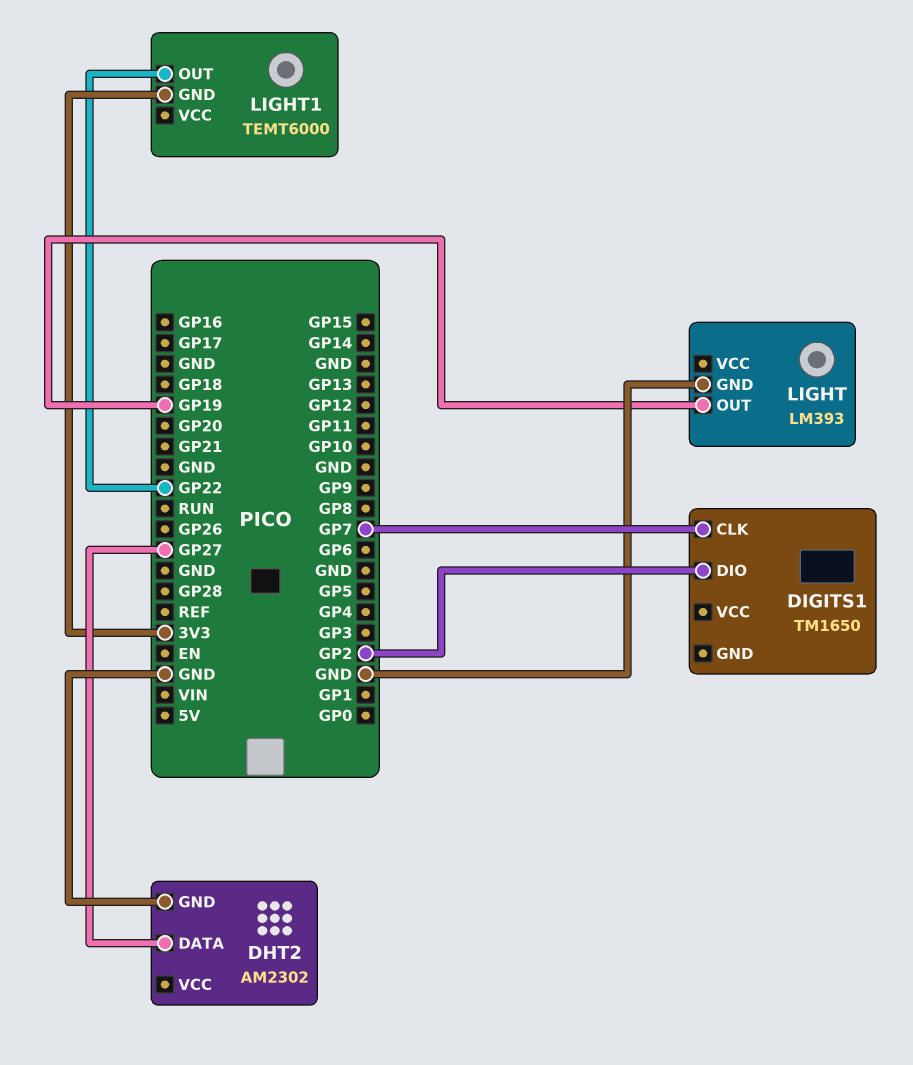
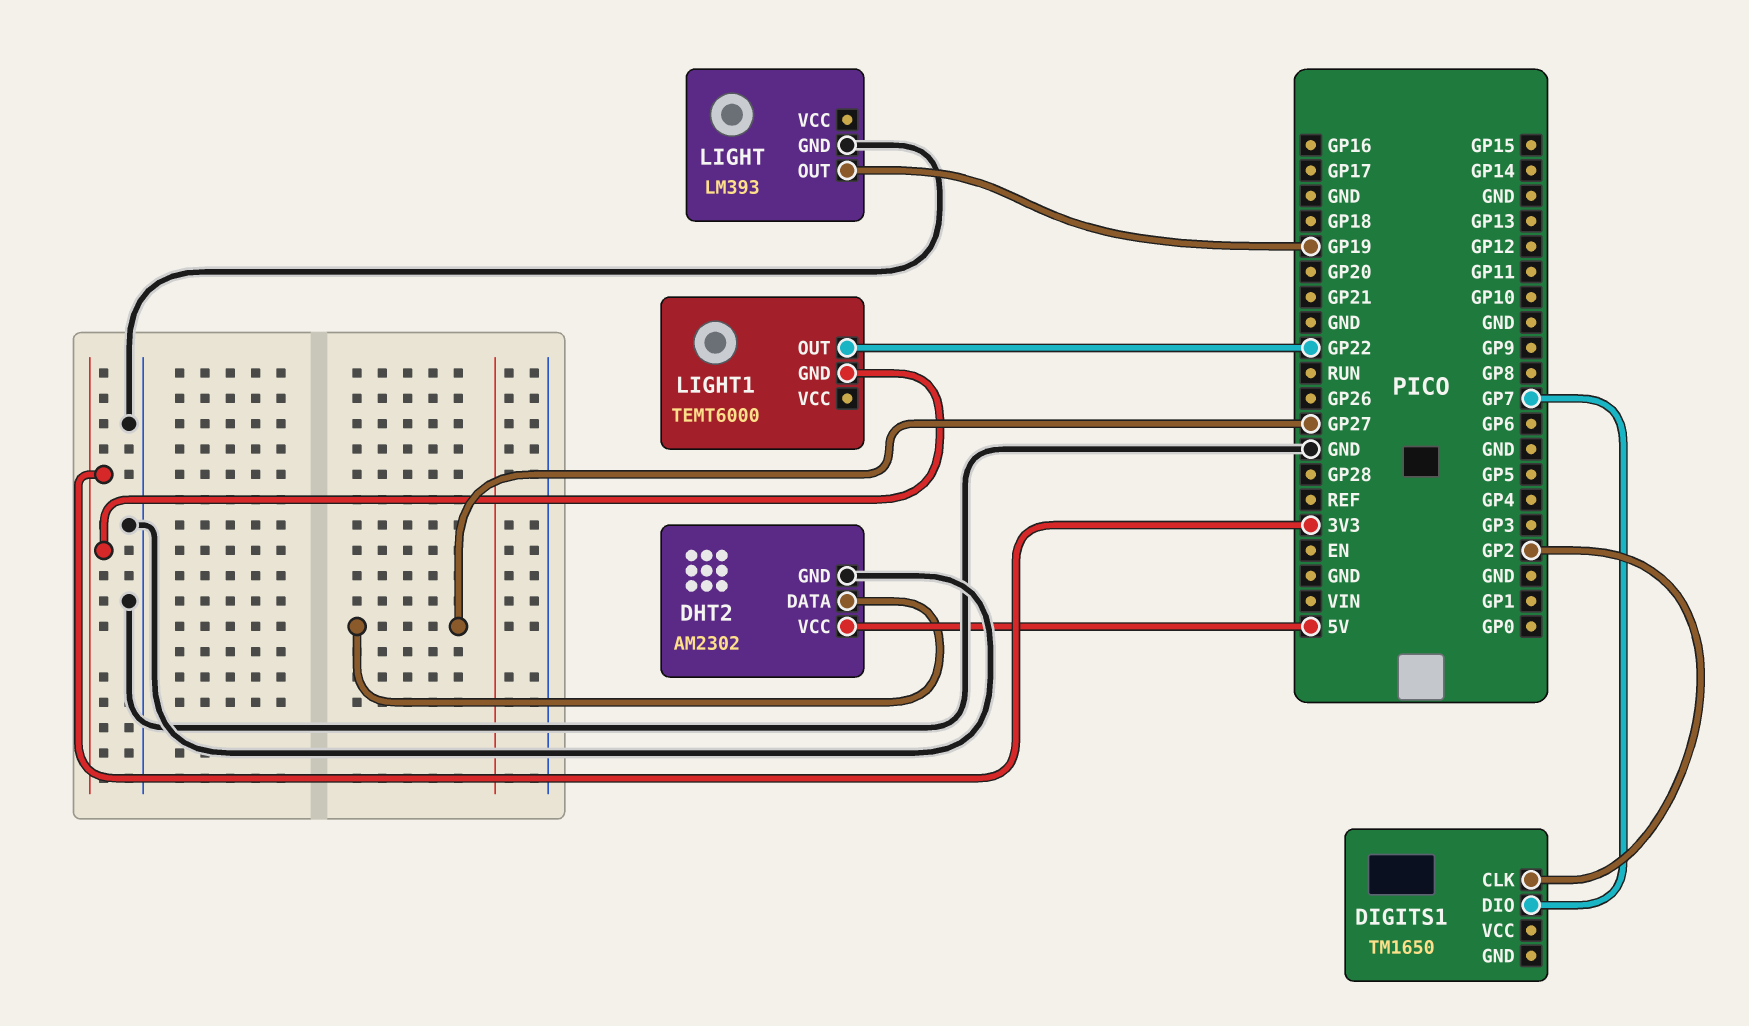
DHT2 pin VCC: none -> 5V
DIGITS1 pin CLK: GP7 -> GP2
DIGITS1 pin DIO: GP2 -> GP7

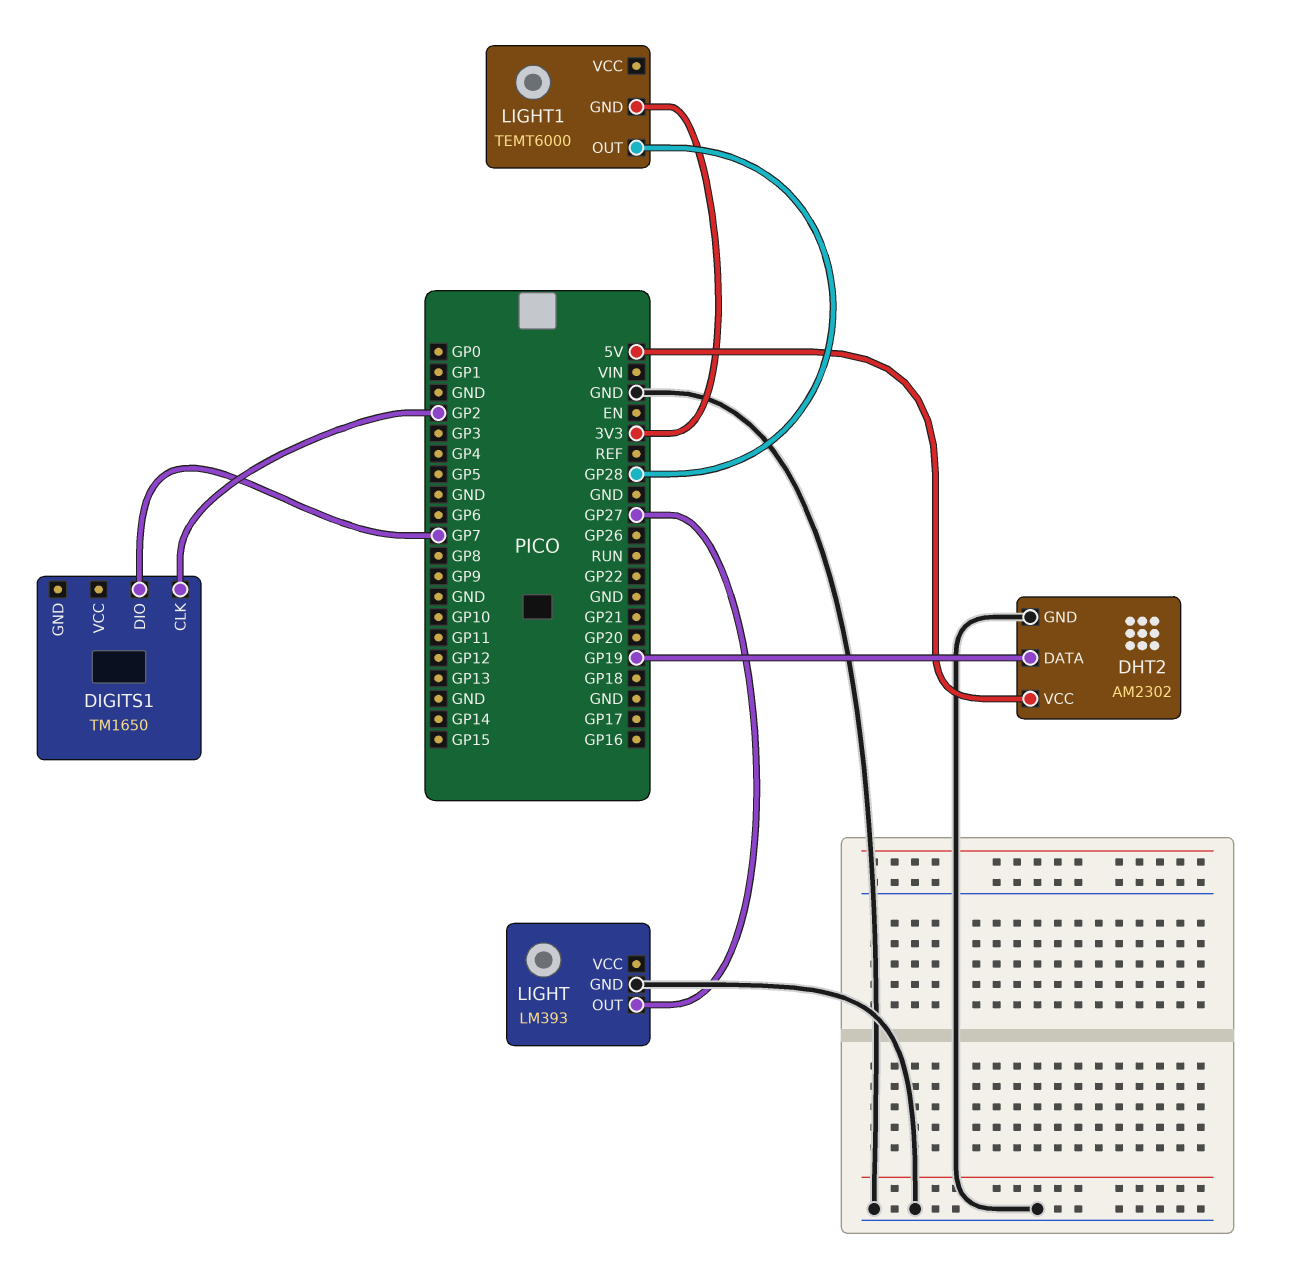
DHT2 pin DATA: GP27 -> GP19
LIGHT pin OUT: GP19 -> GP27
LIGHT1 pin OUT: GP22 -> GP28

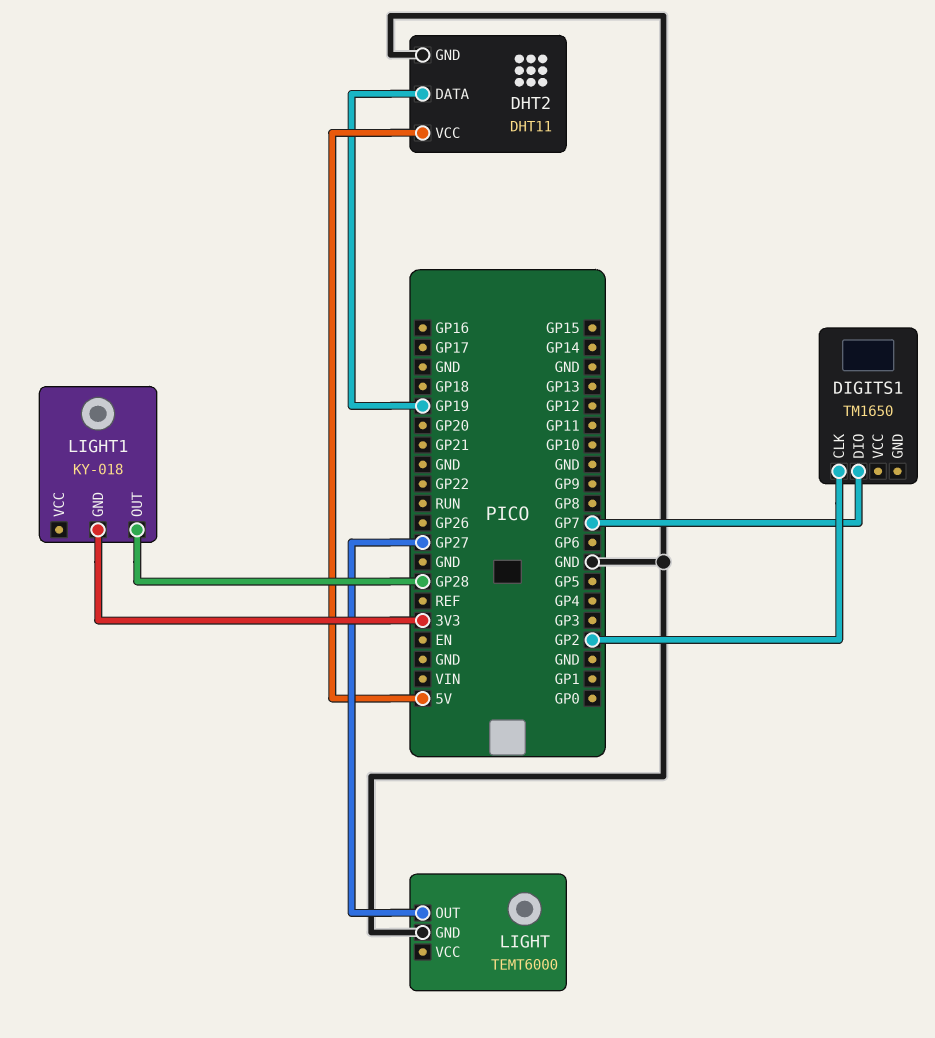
DHT2: AM2302 -> DHT11
LIGHT: LM393 -> TEMT6000
LIGHT1: TEMT6000 -> KY-018

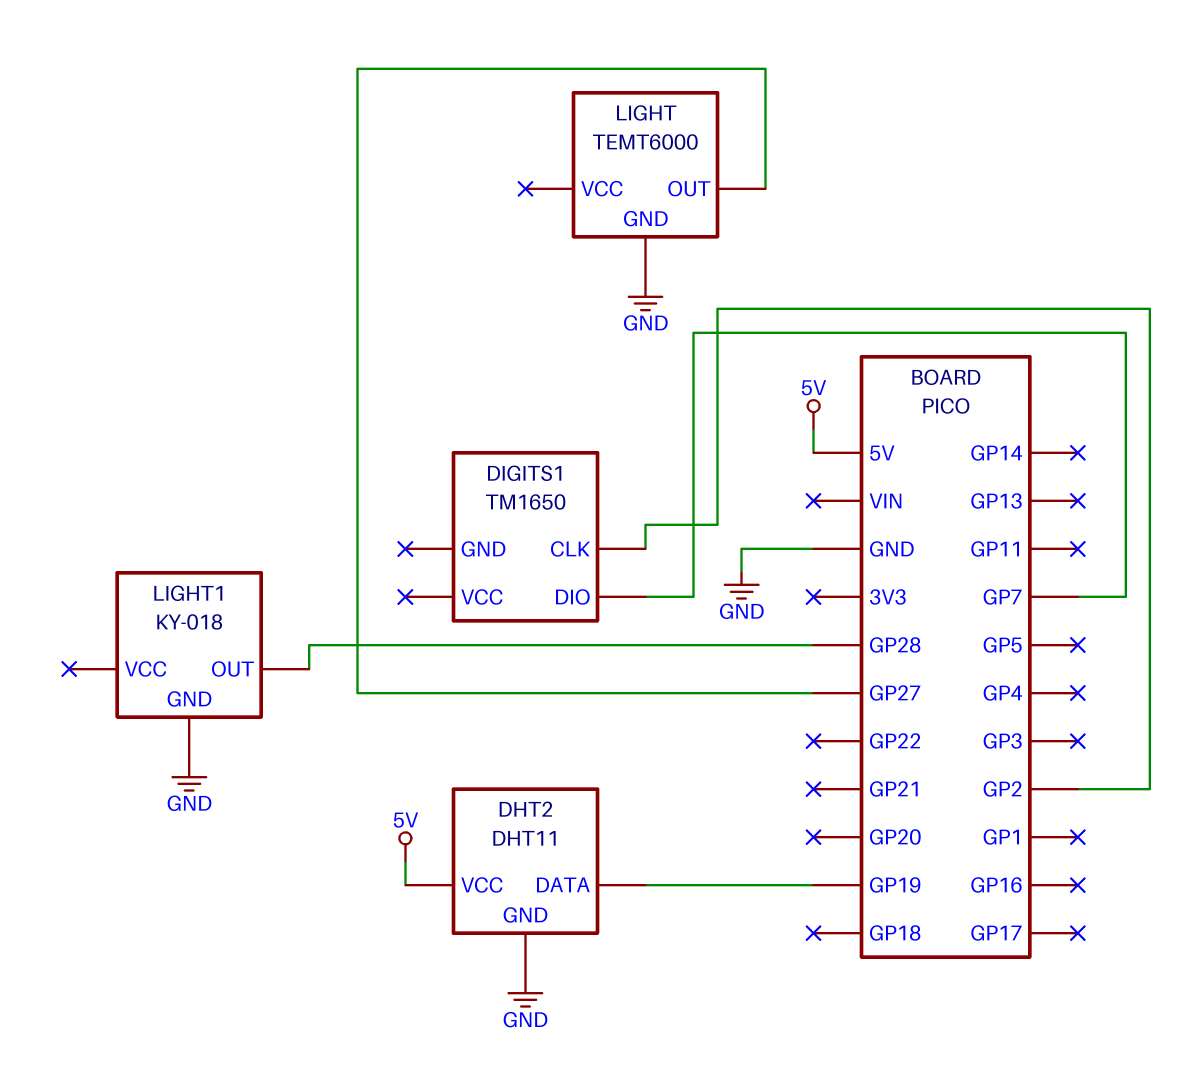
LIGHT1 pin GND: 3V3 -> GND

